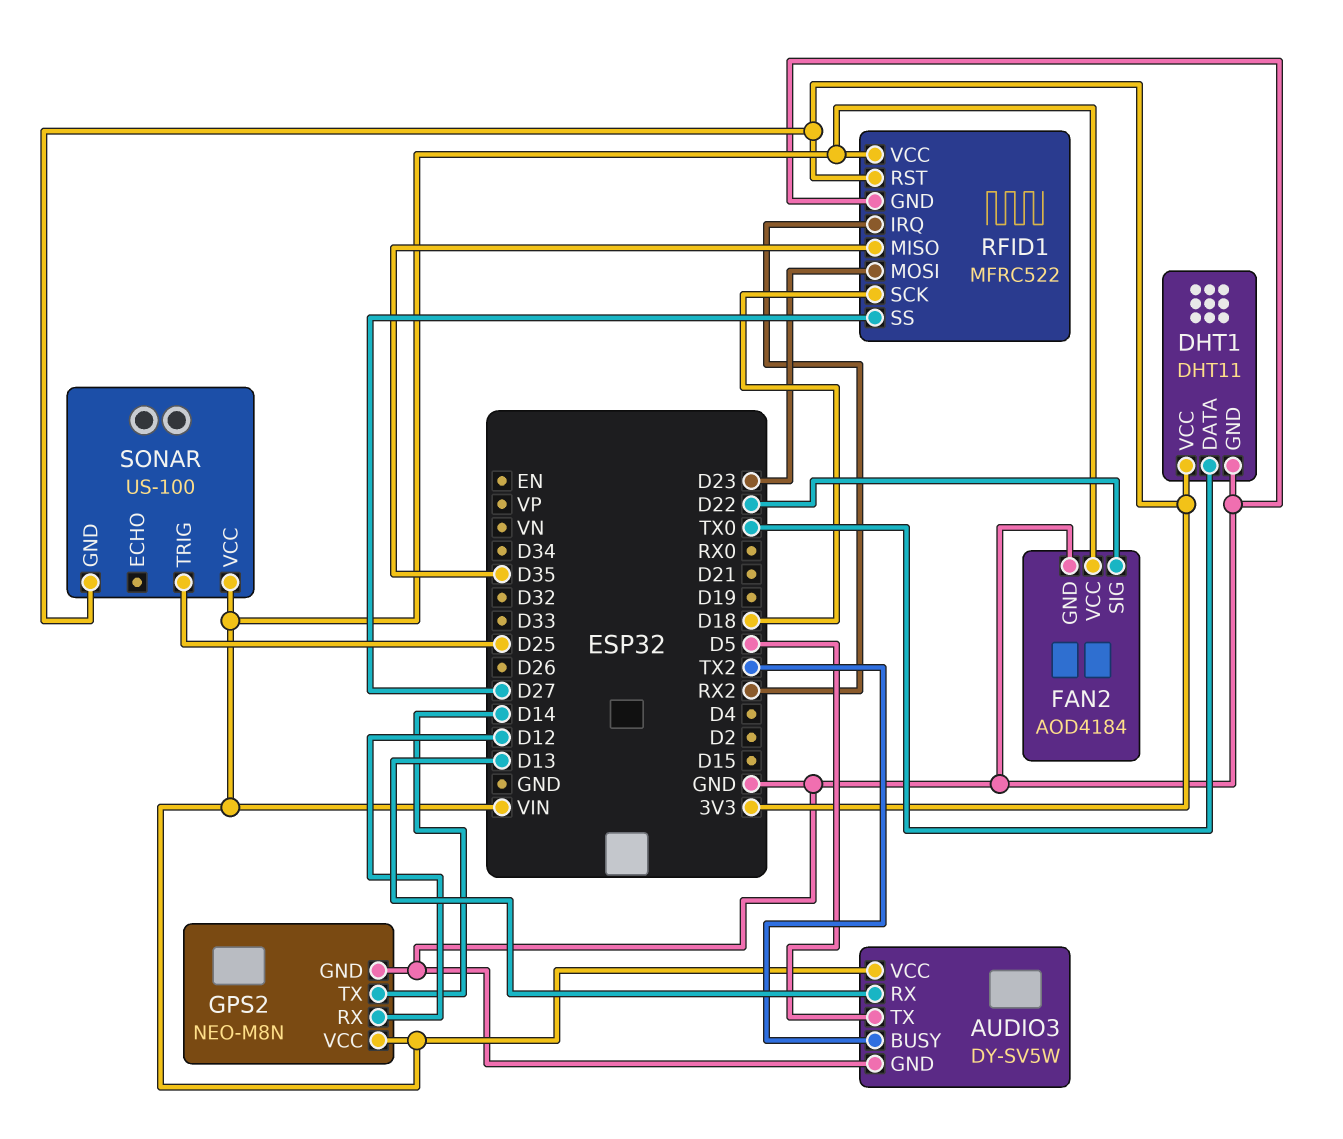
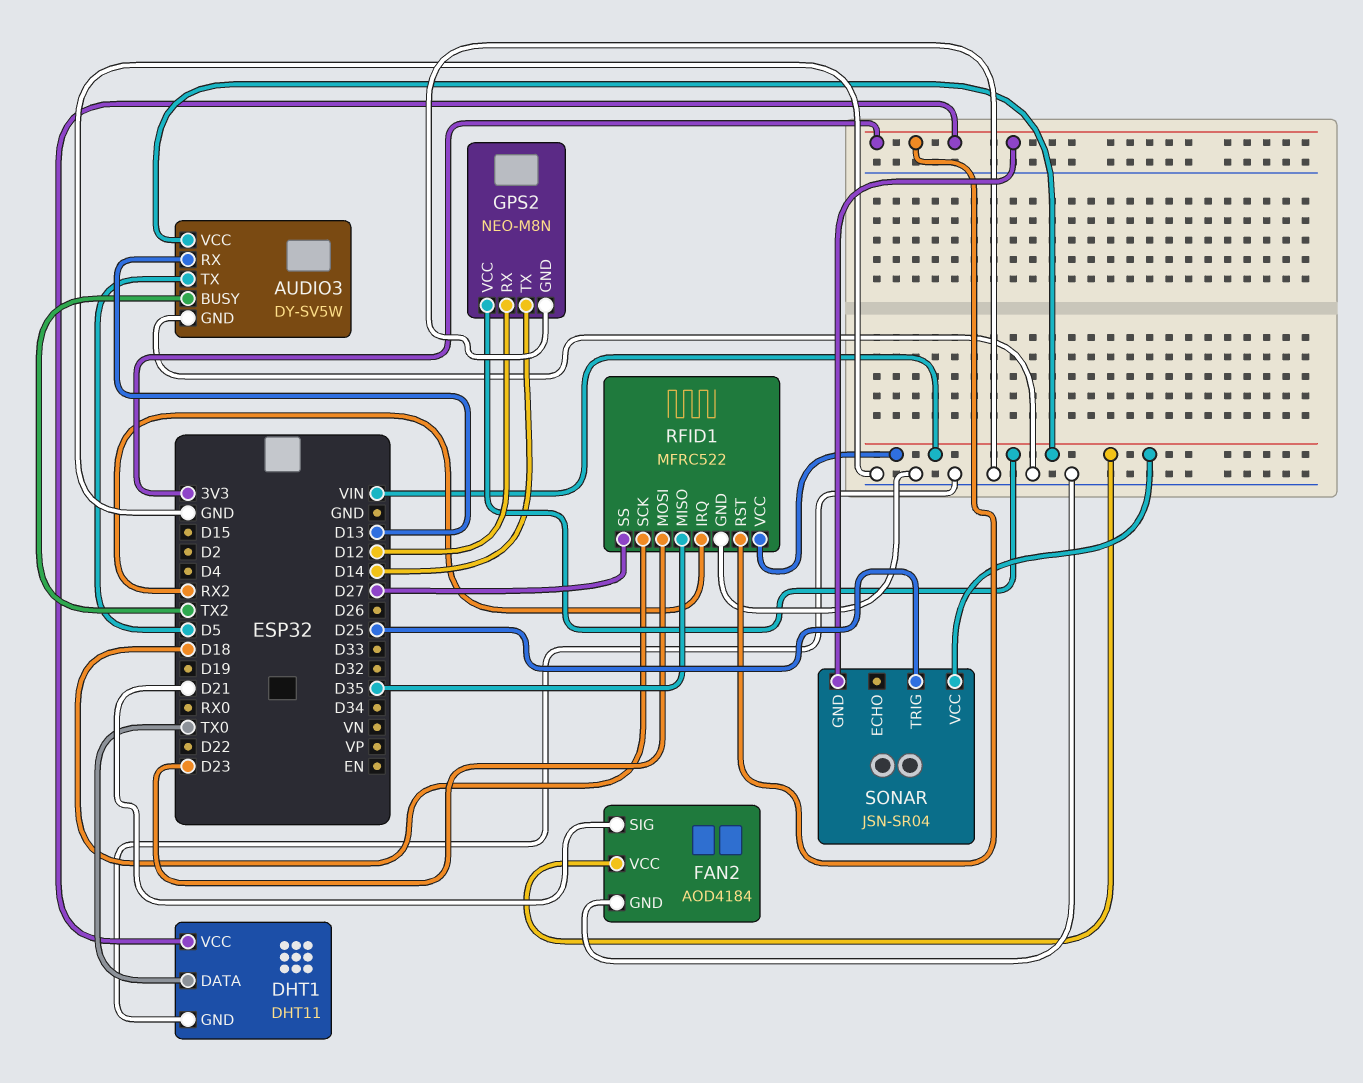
FAN2 pin SIG: D22 -> D21
SONAR: US-100 -> JSN-SR04

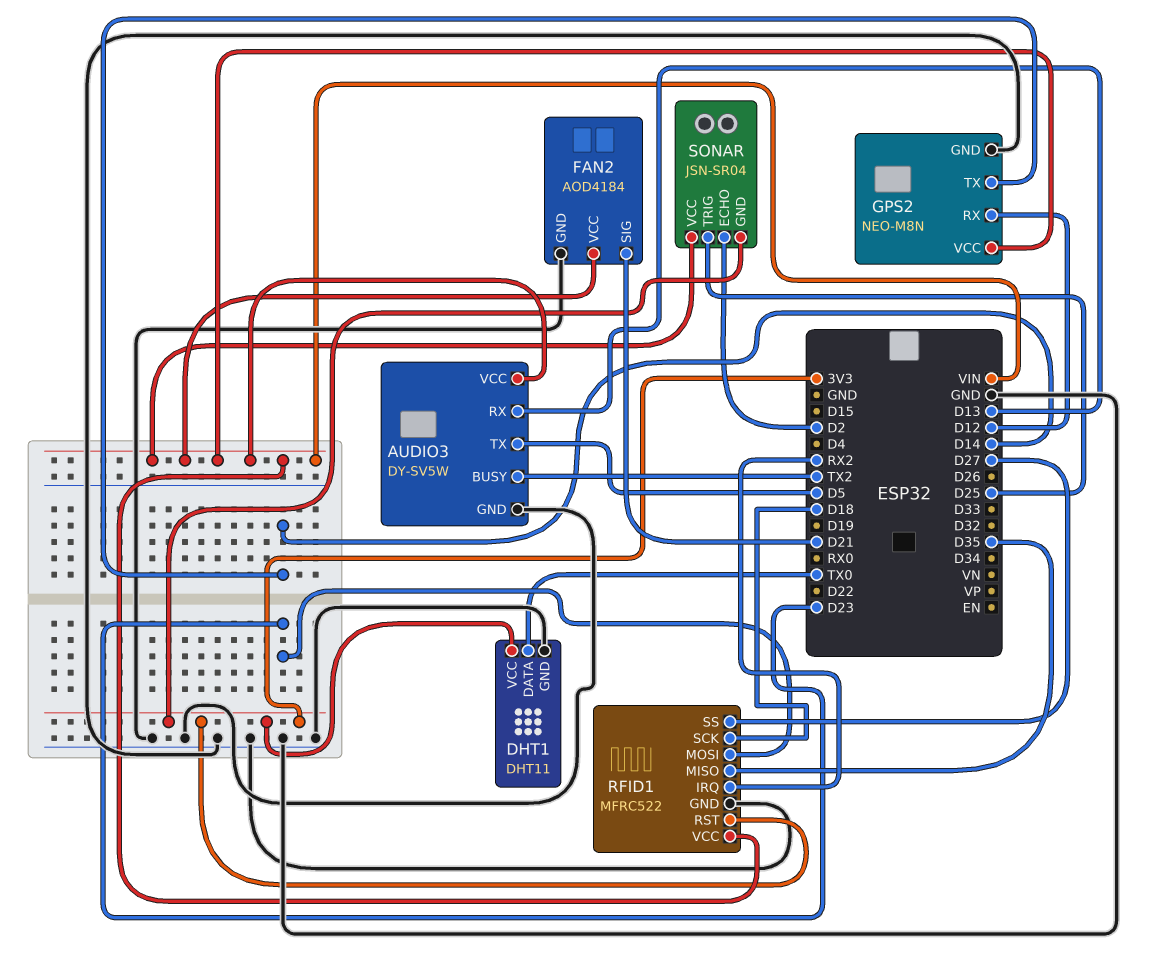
SONAR pin ECHO: none -> D2

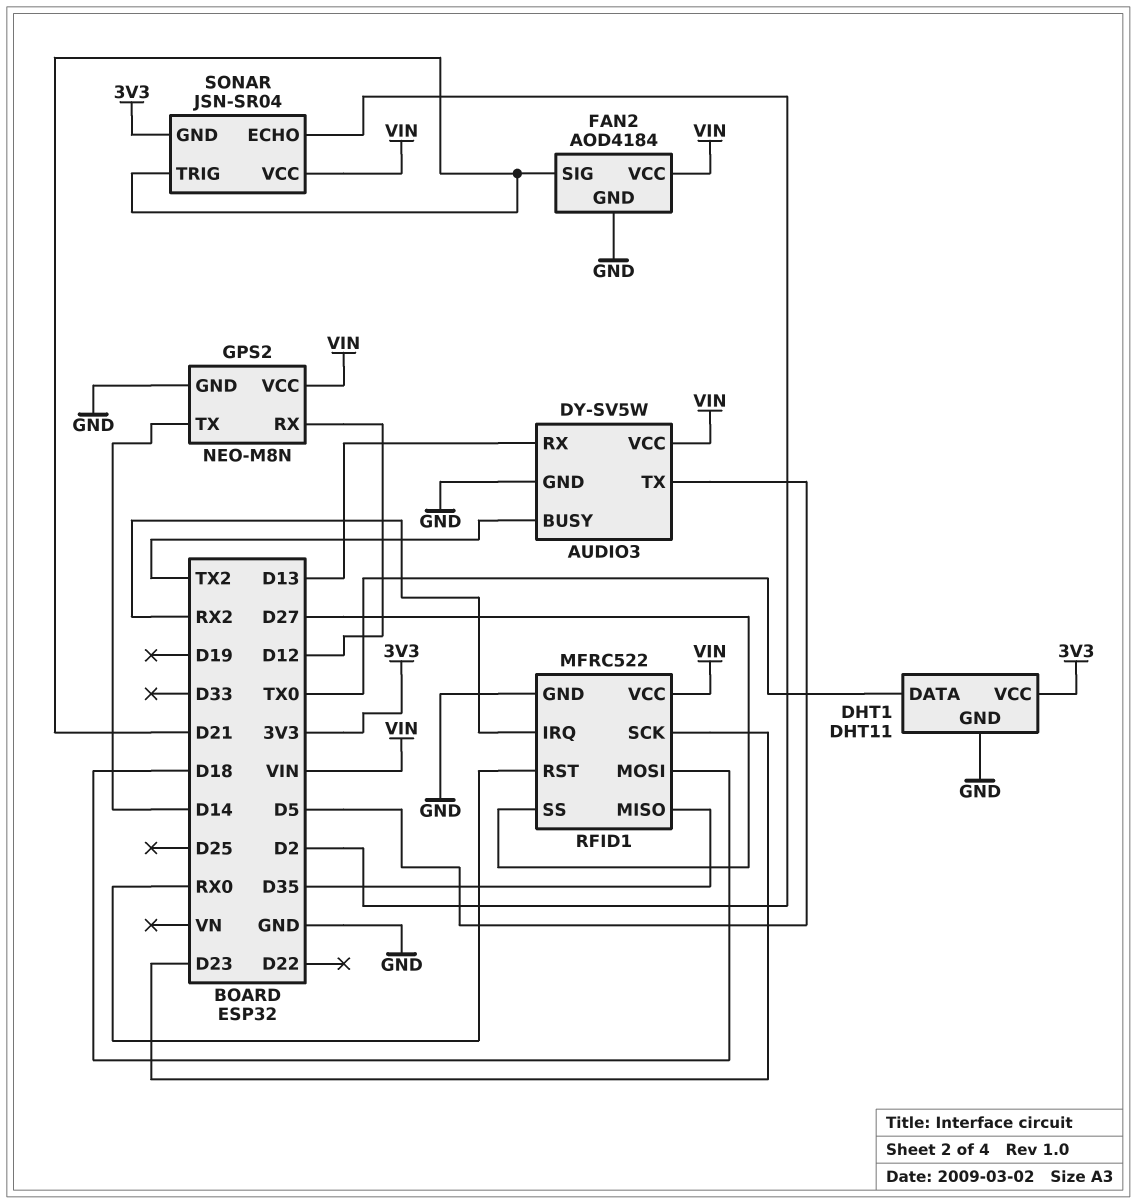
RFID1 pin MOSI: D23 -> D18
RFID1 pin RST: 3V3 -> RX0
RFID1 pin SCK: D18 -> D23
SONAR pin TRIG: D25 -> D21

